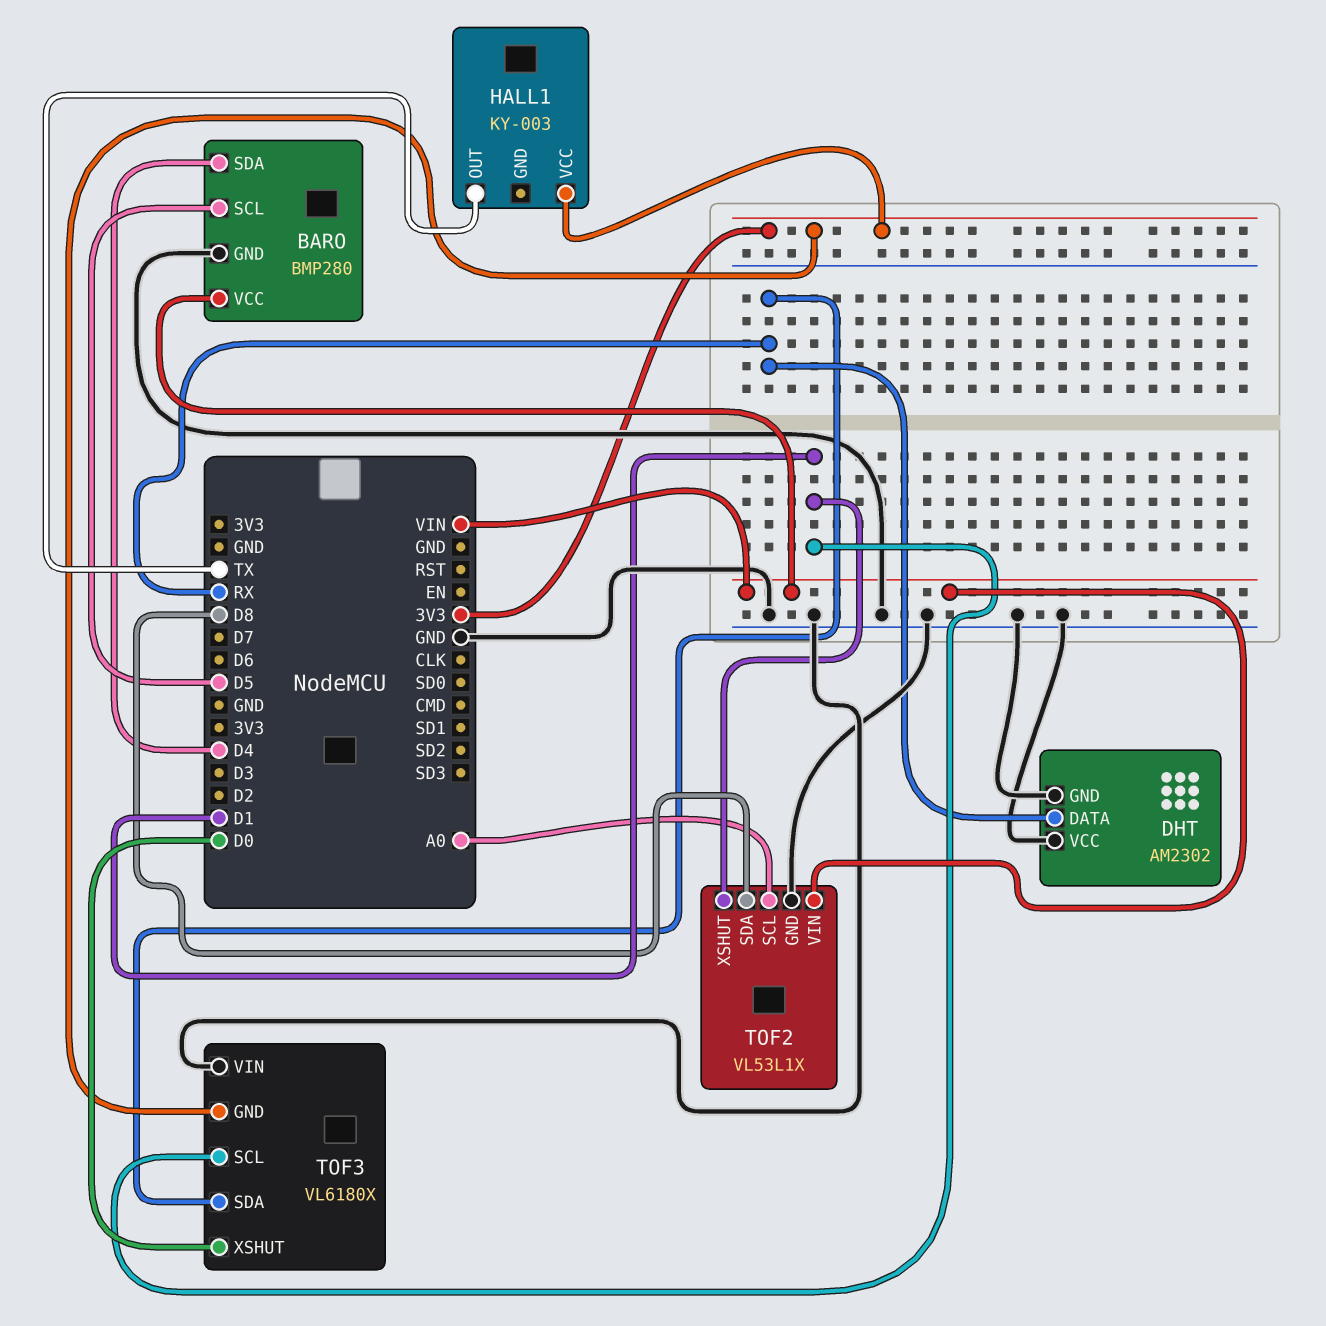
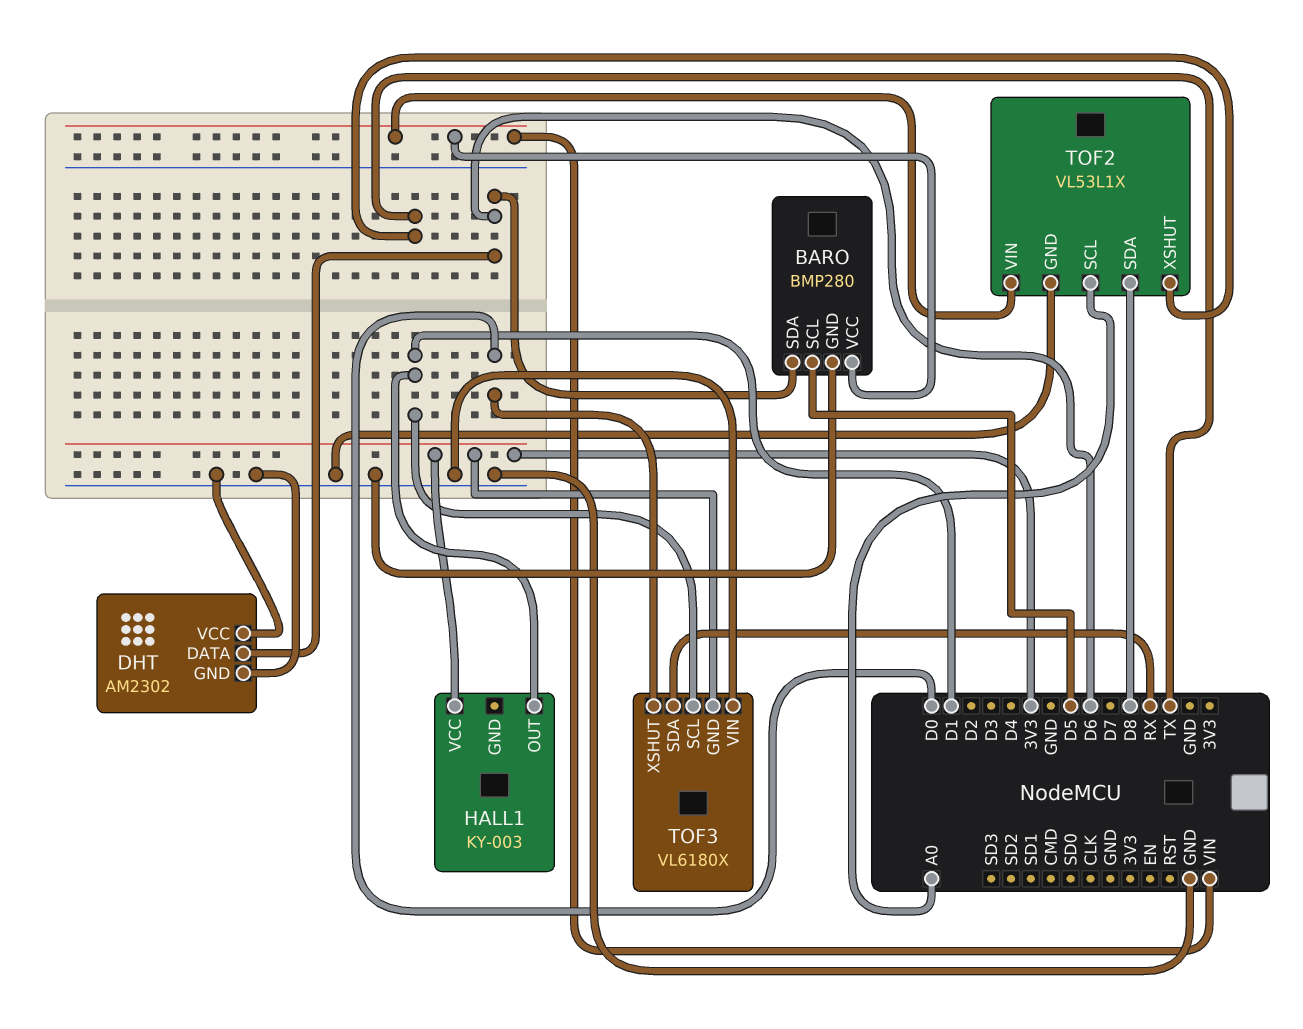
BARO pin SDA: D4 -> D6
DHT pin DATA: RX -> D6
HALL1 pin OUT: TX -> D1
TOF2 pin XSHUT: D1 -> TX

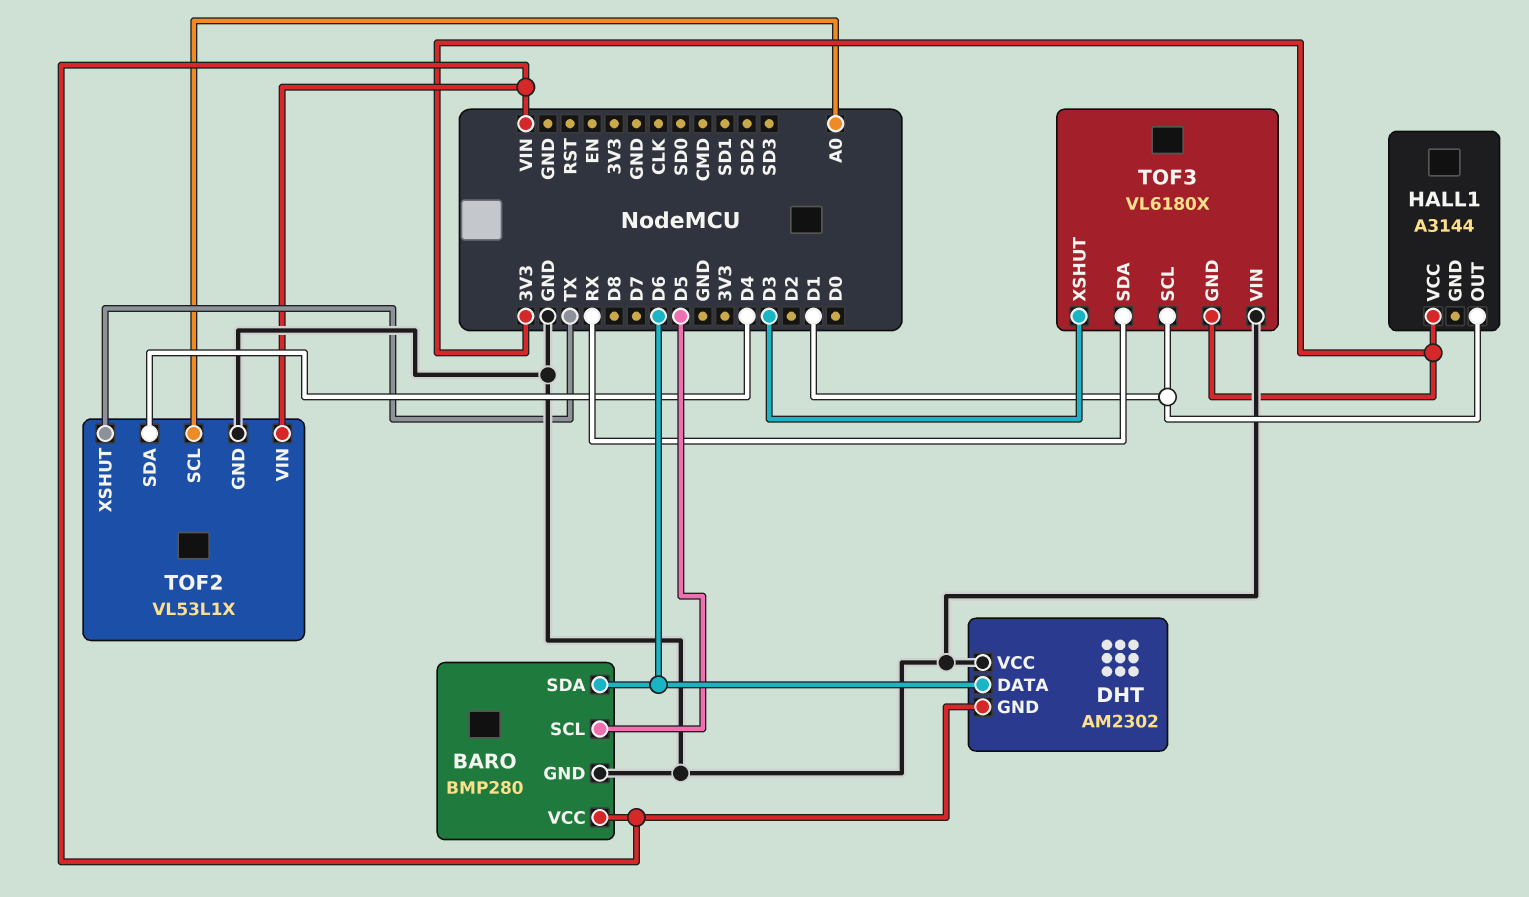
DHT pin GND: GND -> VIN
HALL1: KY-003 -> A3144
TOF2 pin SDA: D8 -> D4
TOF3 pin XSHUT: D0 -> D3

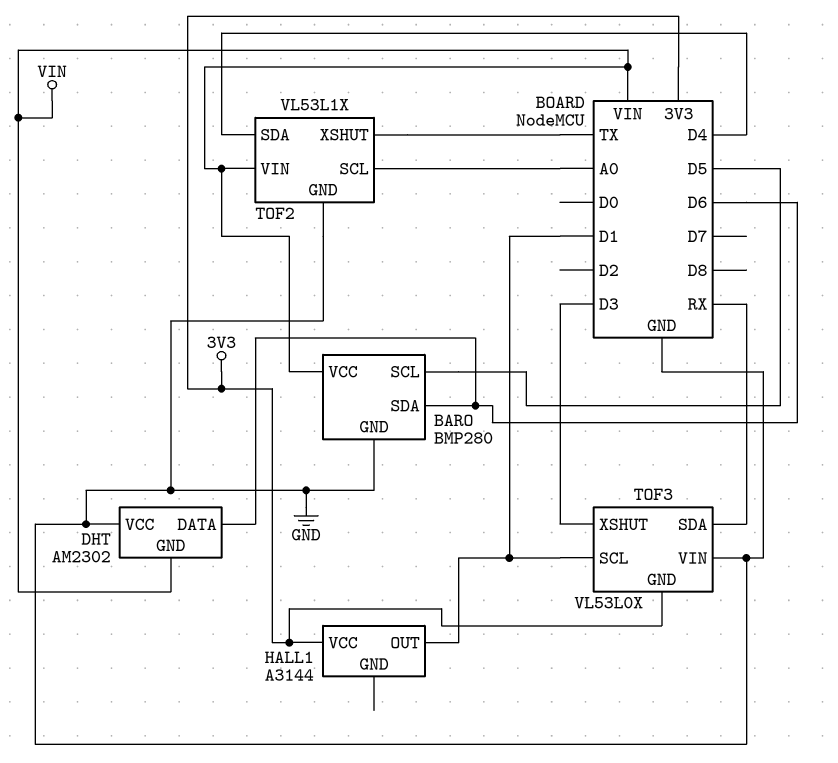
TOF3: VL6180X -> VL53L0X

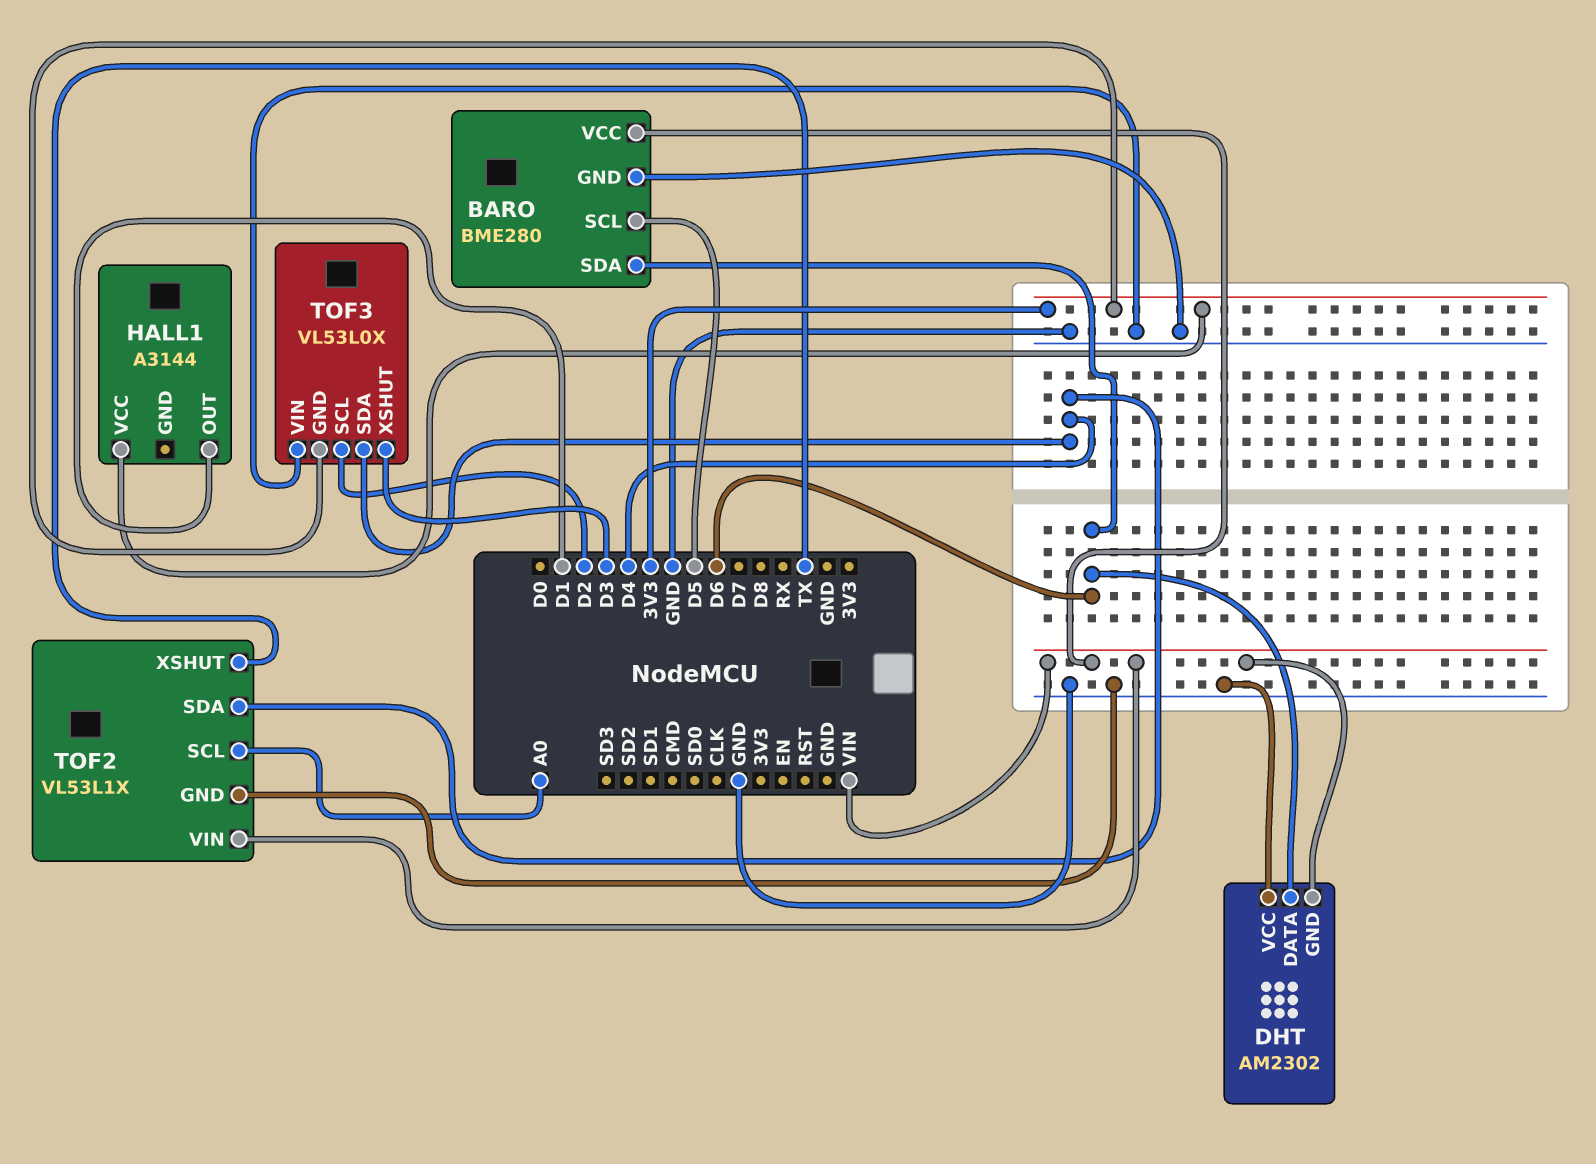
BARO: BMP280 -> BME280
TOF3 pin SCL: D1 -> D2
TOF3 pin SDA: RX -> D4

